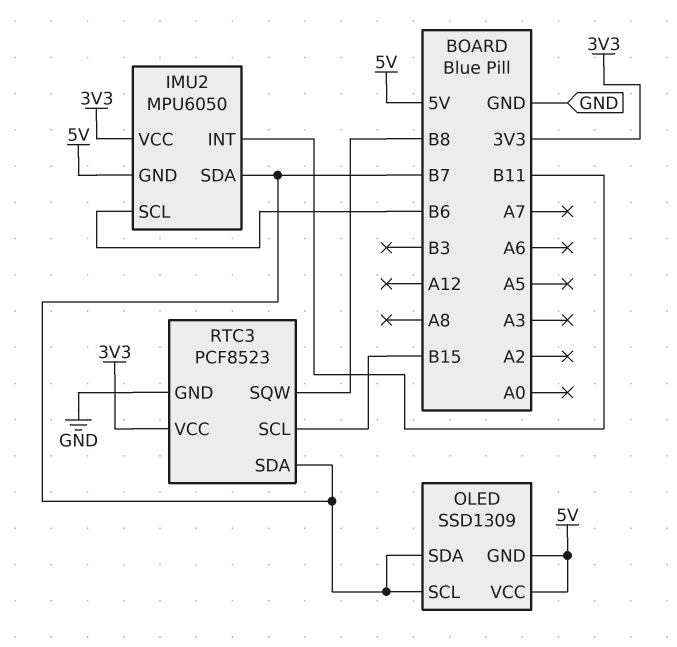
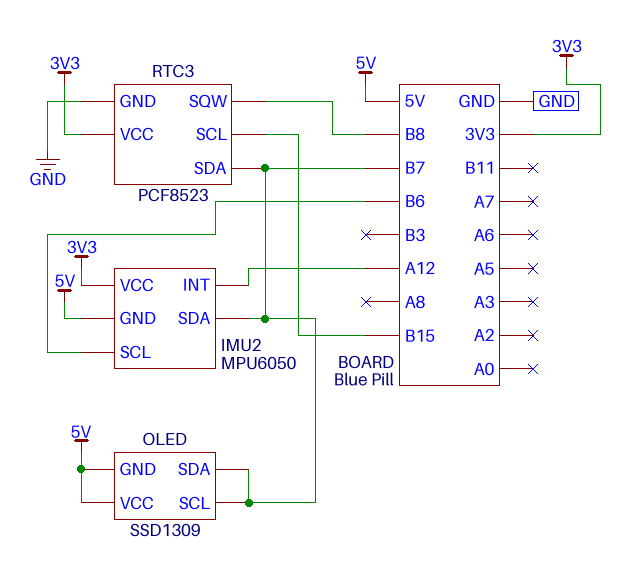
IMU2 pin INT: B11 -> A12

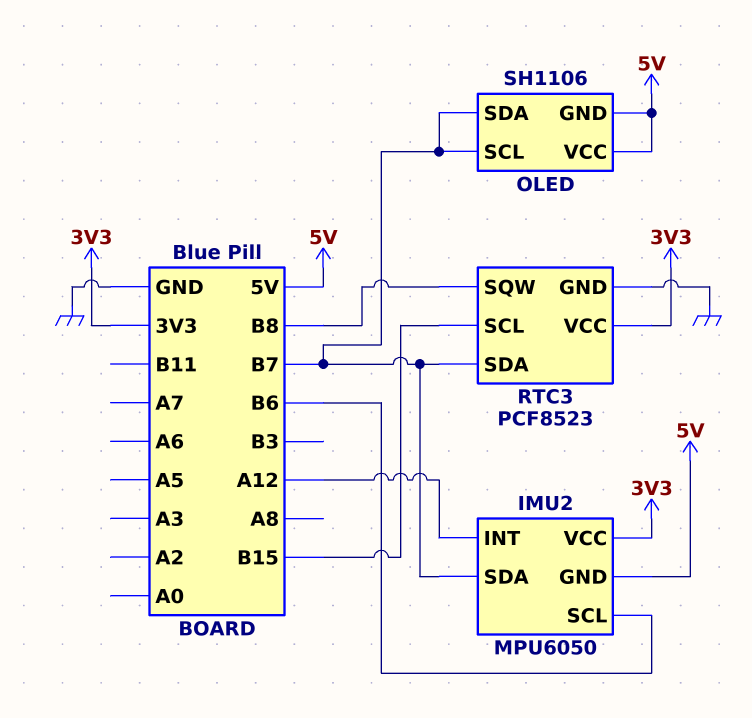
OLED: SSD1309 -> SH1106

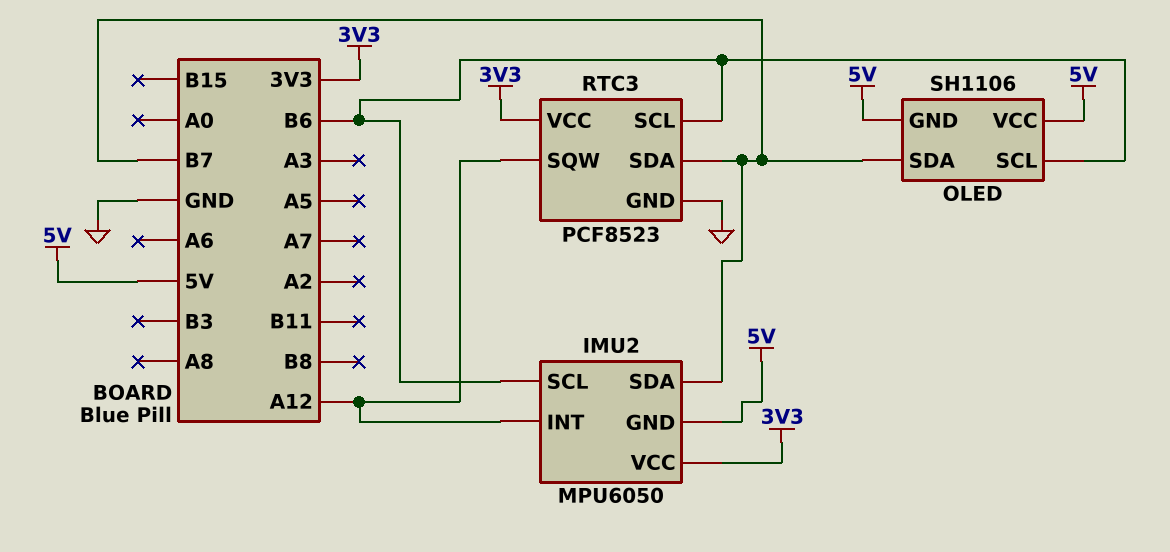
OLED pin SCL: B7 -> B6
RTC3 pin SCL: B15 -> B6
RTC3 pin SQW: B8 -> A12

